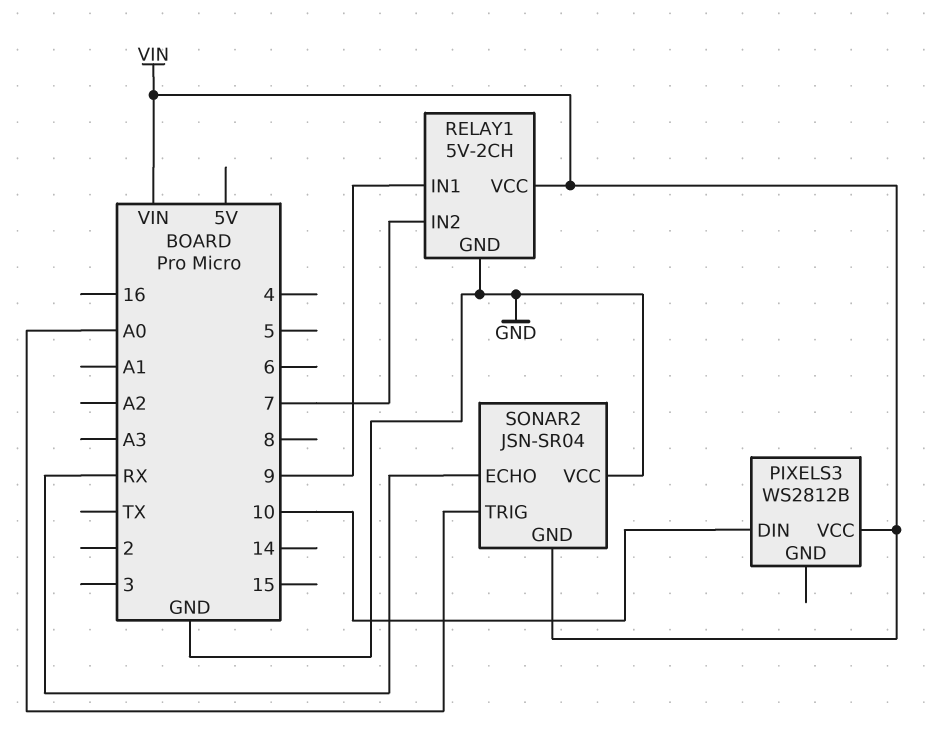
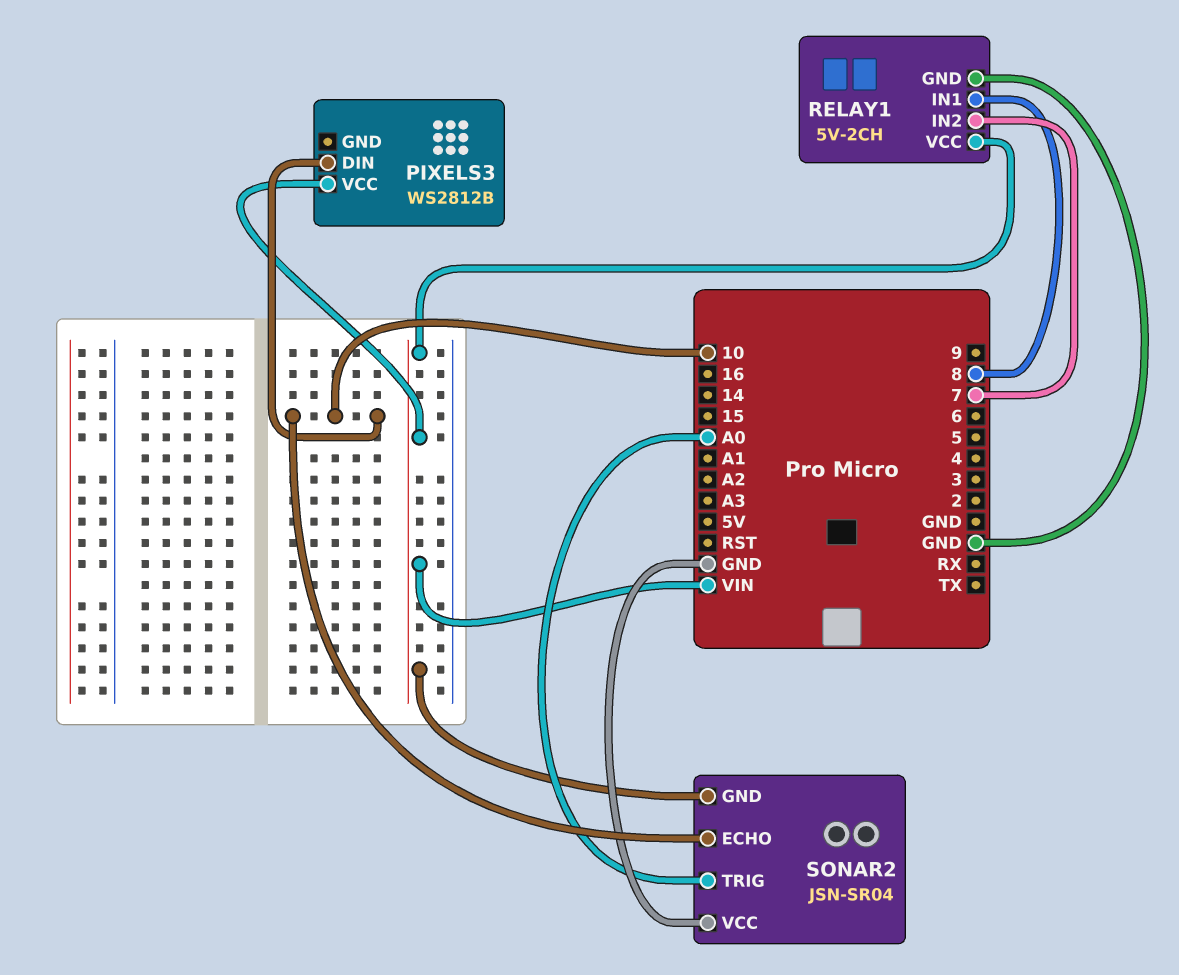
RELAY1 pin IN1: 9 -> 8
SONAR2 pin ECHO: RX -> 10

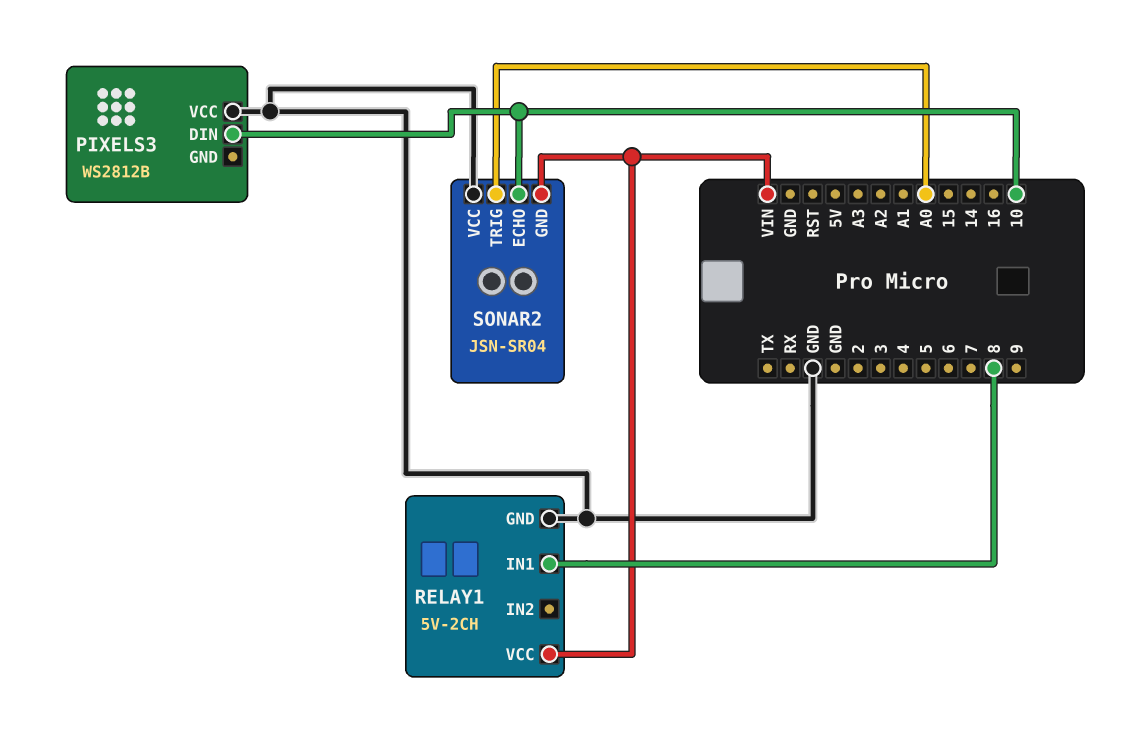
PIXELS3 pin VCC: VIN -> GND
RELAY1 pin IN2: 7 -> none

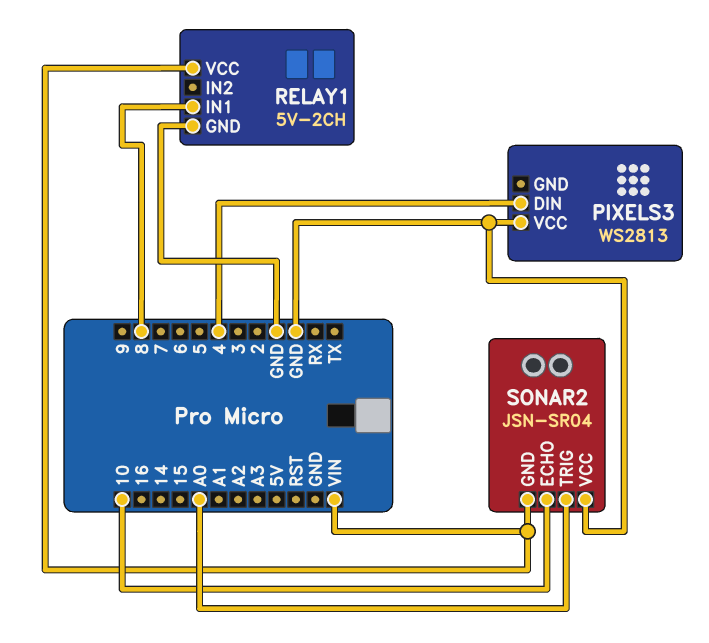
PIXELS3: WS2812B -> WS2813
PIXELS3 pin DIN: 10 -> 4

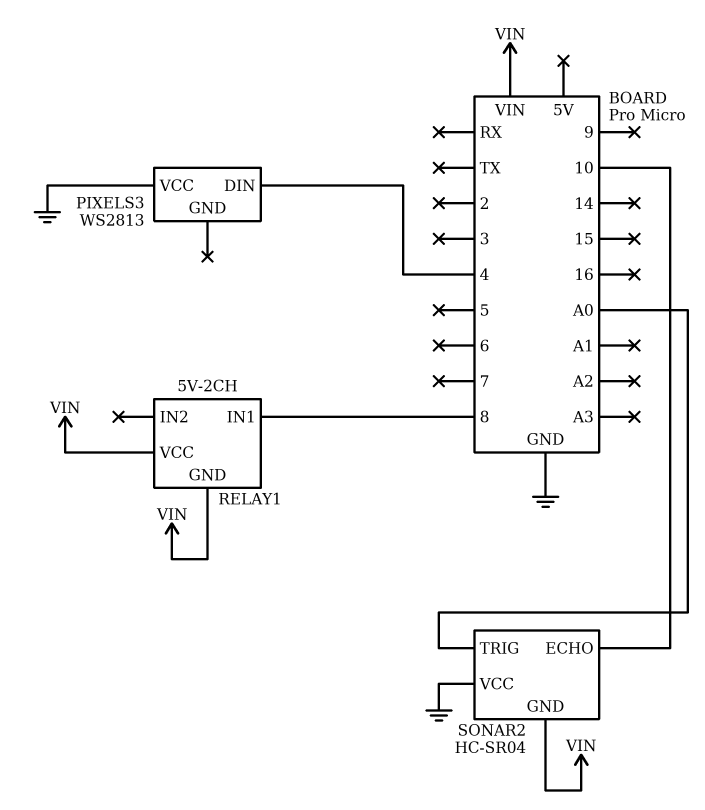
RELAY1 pin GND: GND -> VIN
SONAR2: JSN-SR04 -> HC-SR04

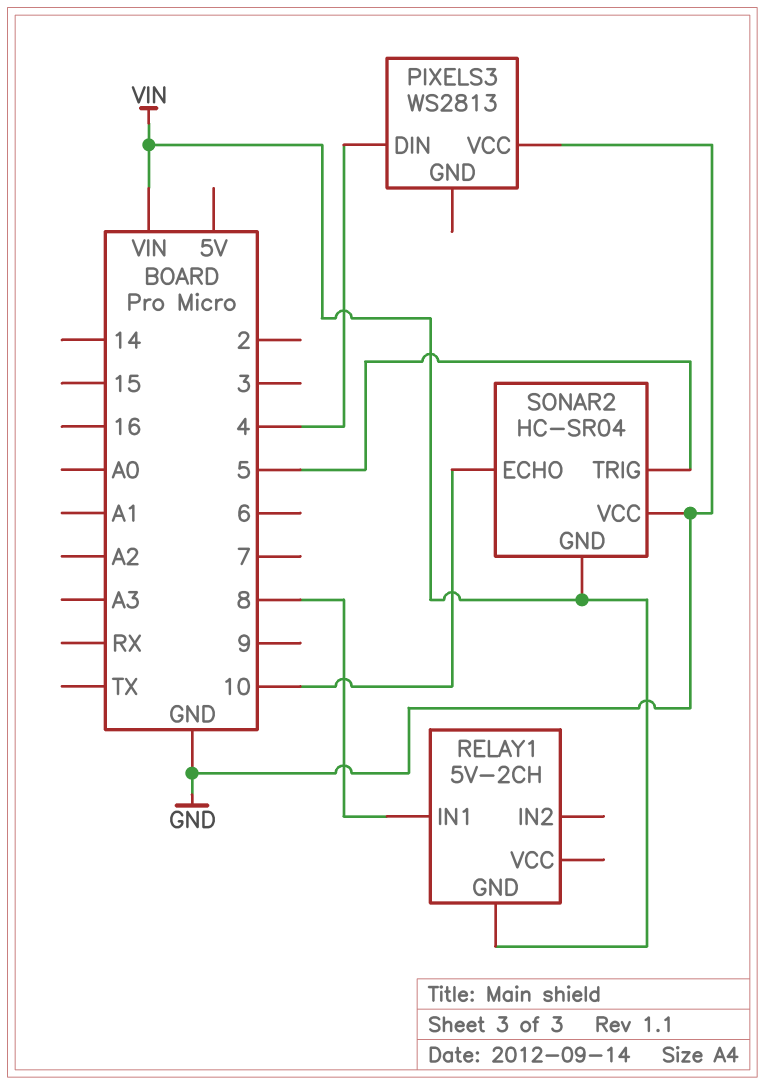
RELAY1 pin VCC: VIN -> none
SONAR2 pin TRIG: A0 -> 5

